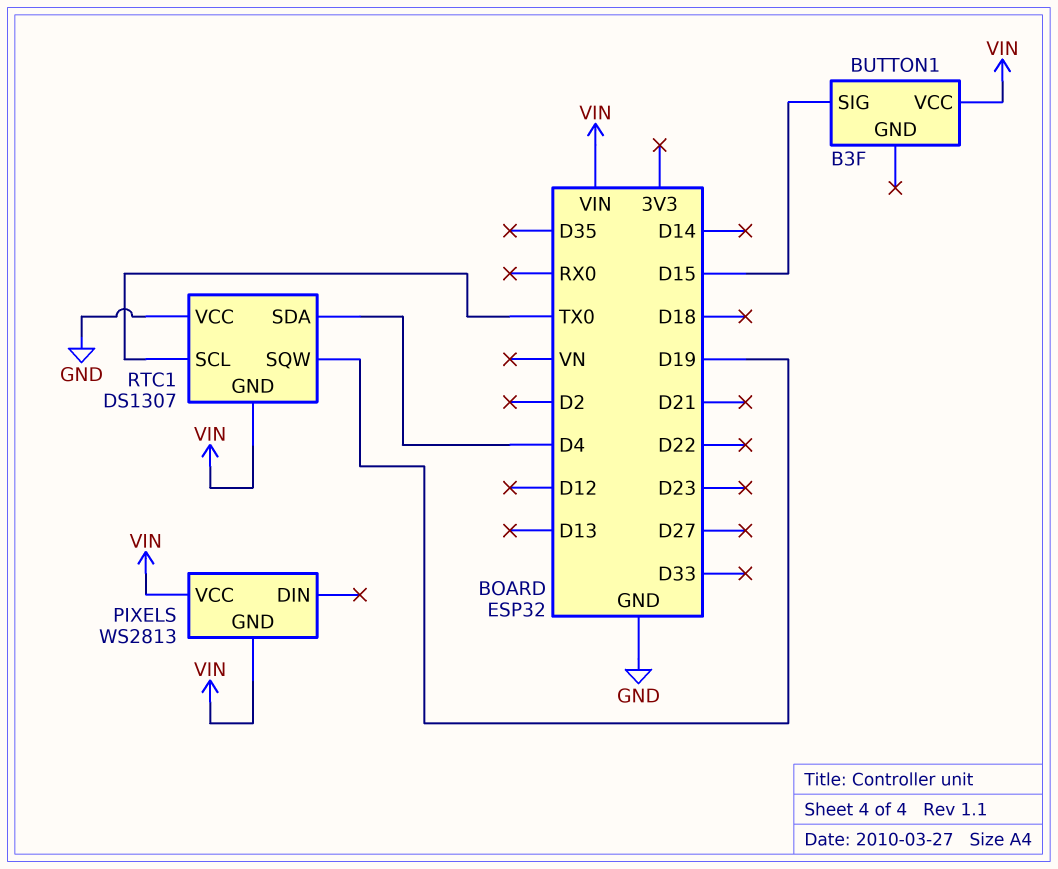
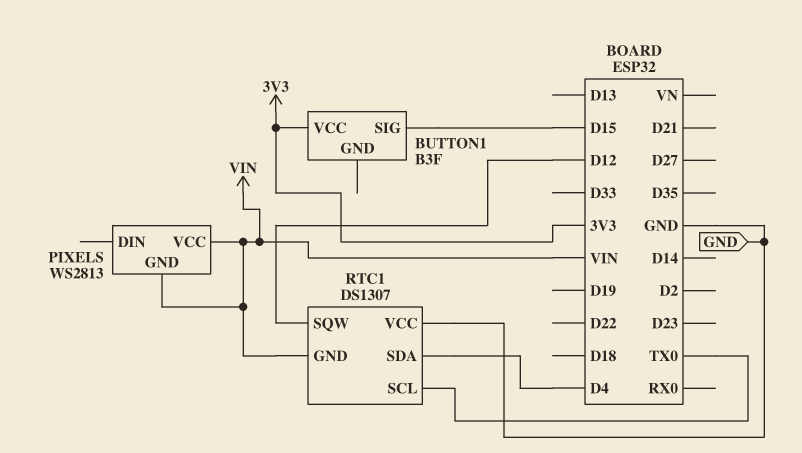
BUTTON1 pin VCC: VIN -> 3V3
RTC1 pin SQW: D19 -> D12

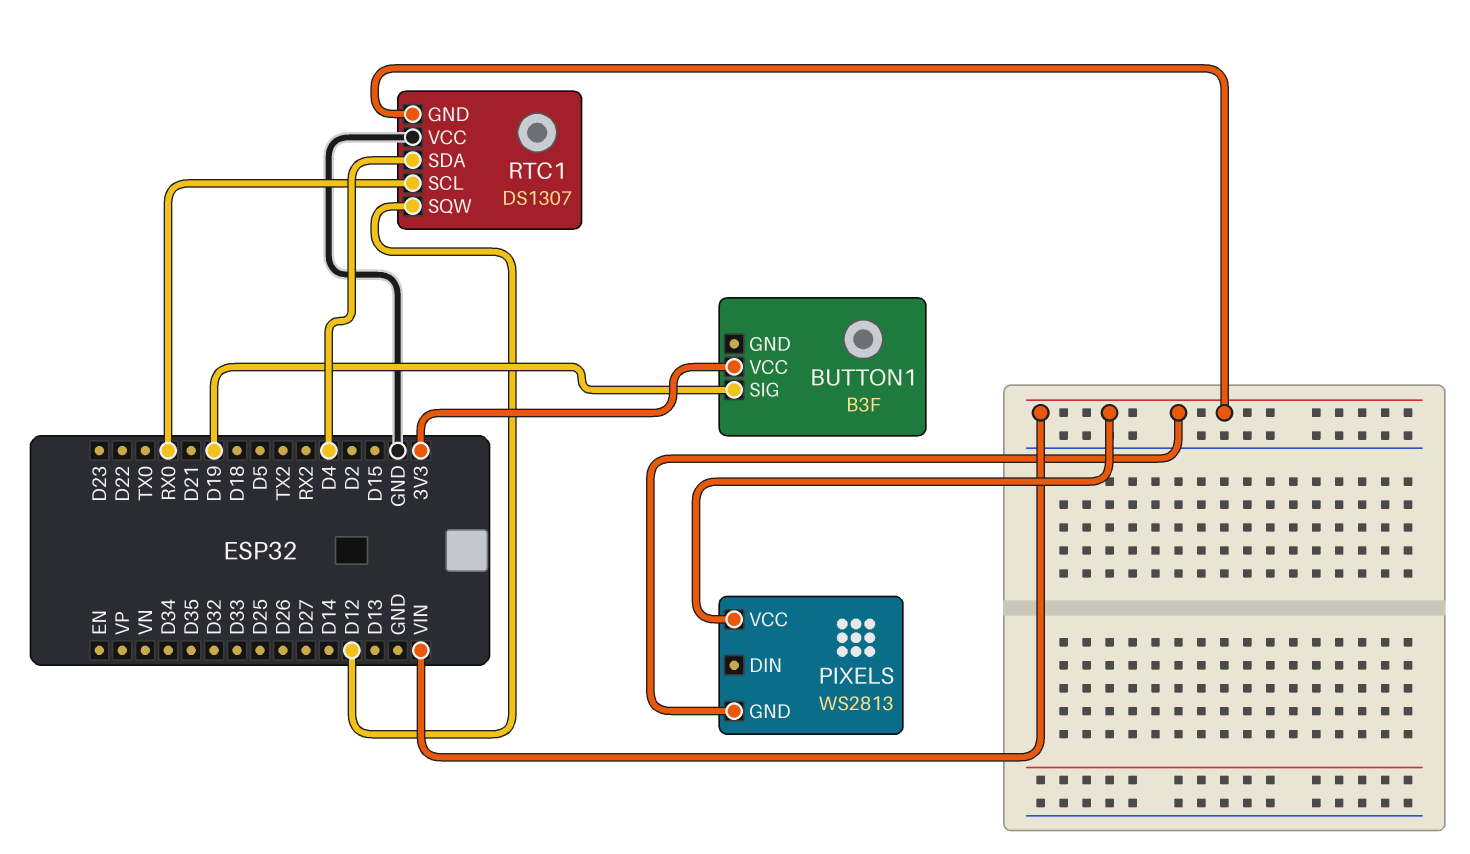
BUTTON1 pin SIG: D15 -> D19
RTC1 pin SCL: TX0 -> RX0

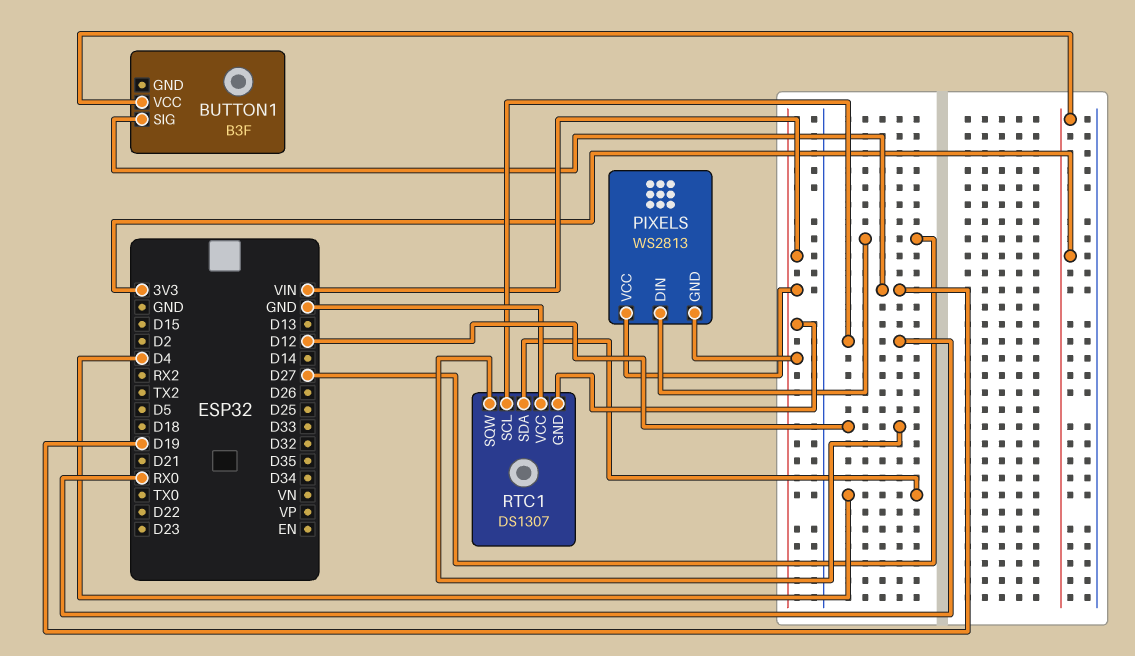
PIXELS pin DIN: none -> D27

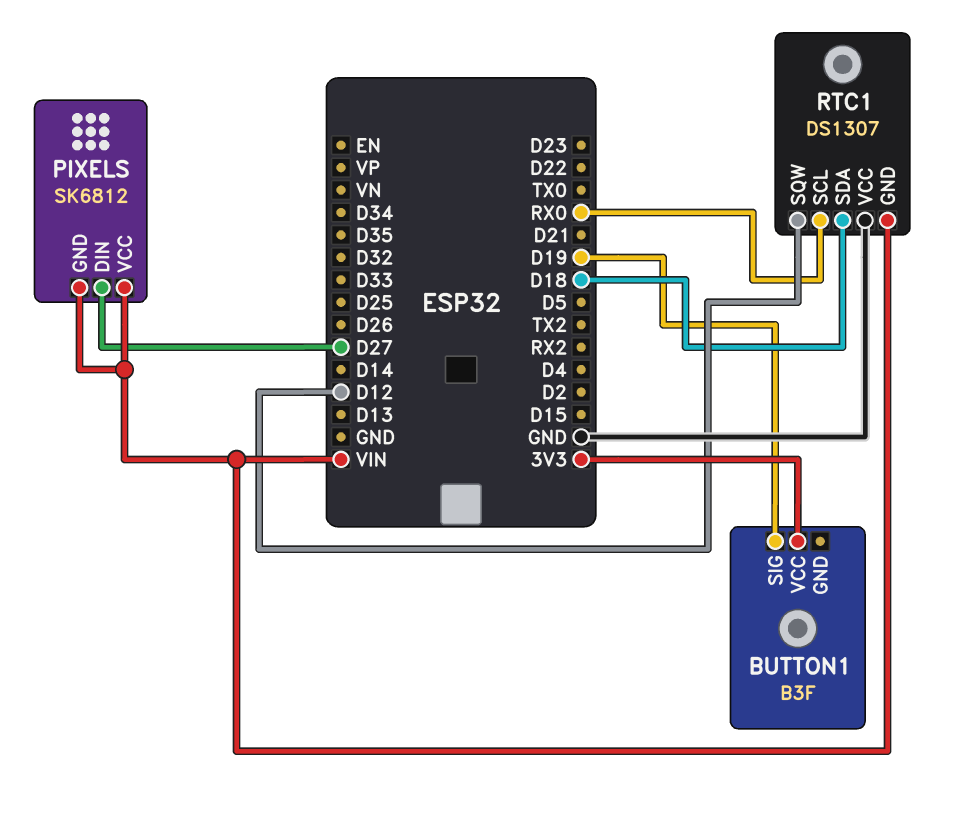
PIXELS: WS2813 -> SK6812
RTC1 pin SDA: D4 -> D18

